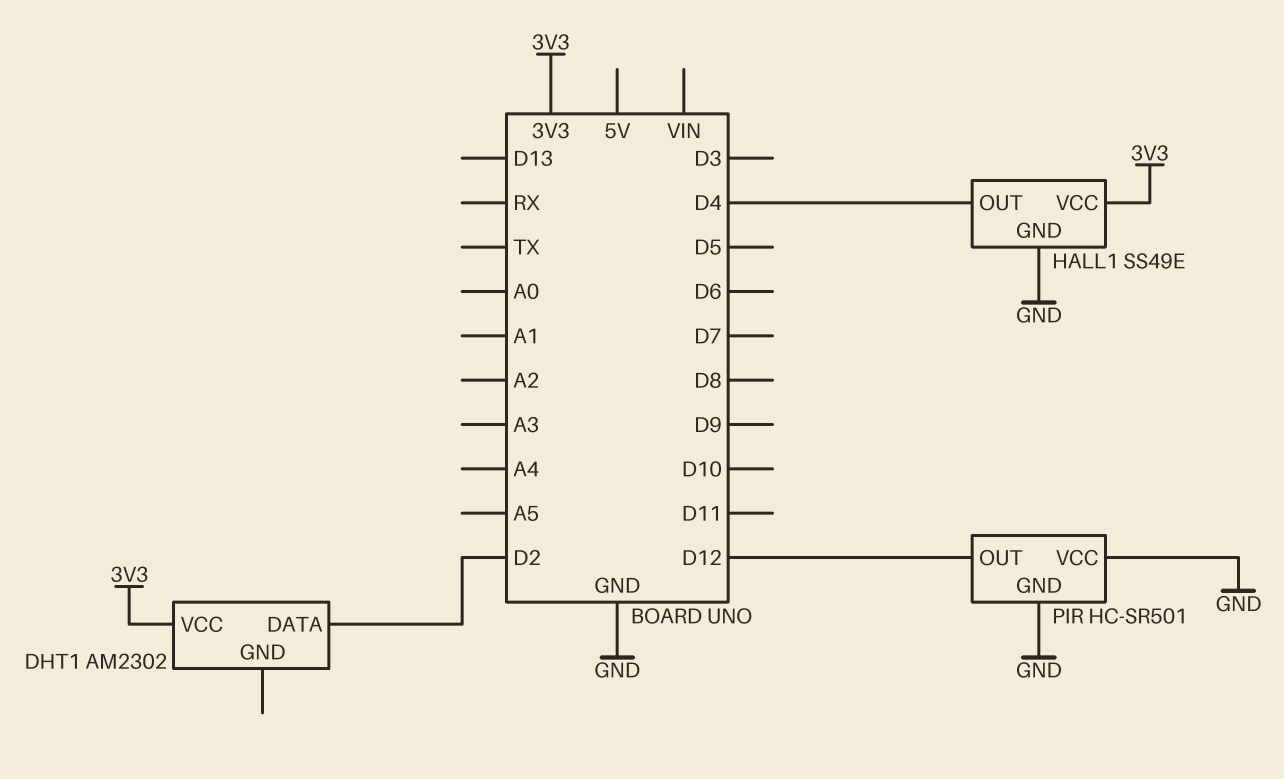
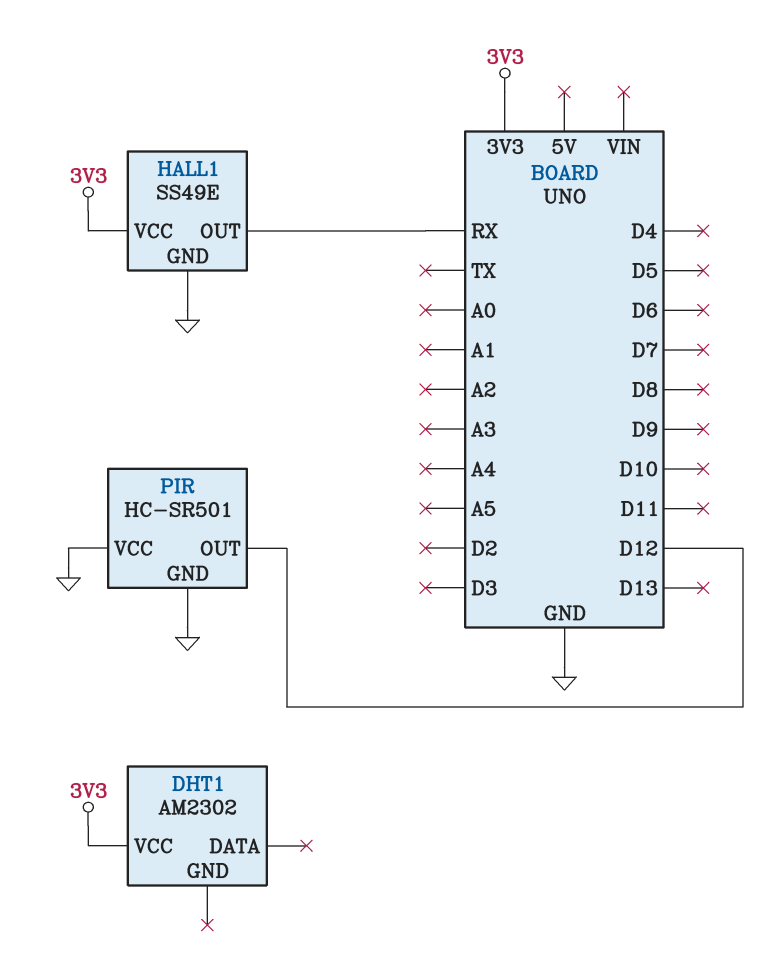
DHT1 pin DATA: D2 -> none
HALL1 pin OUT: D4 -> RX

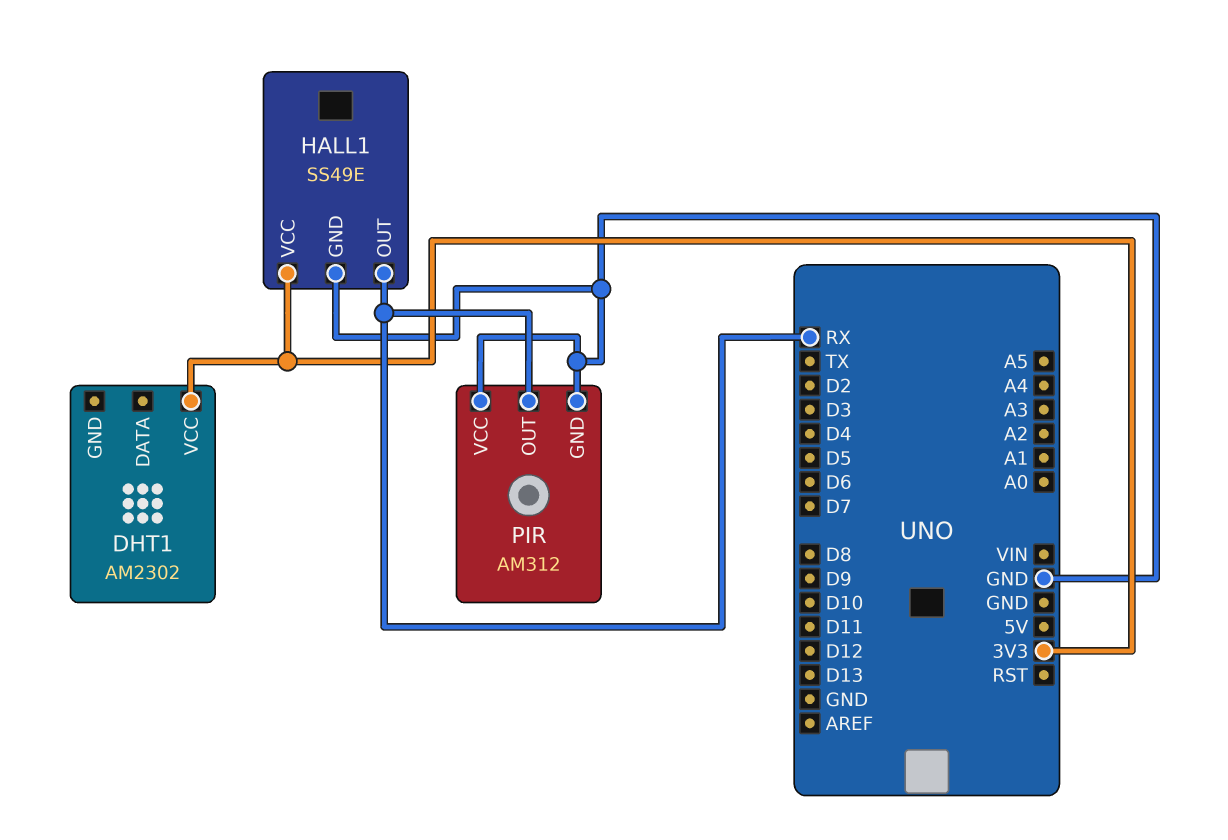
PIR: HC-SR501 -> AM312
PIR pin OUT: D12 -> RX

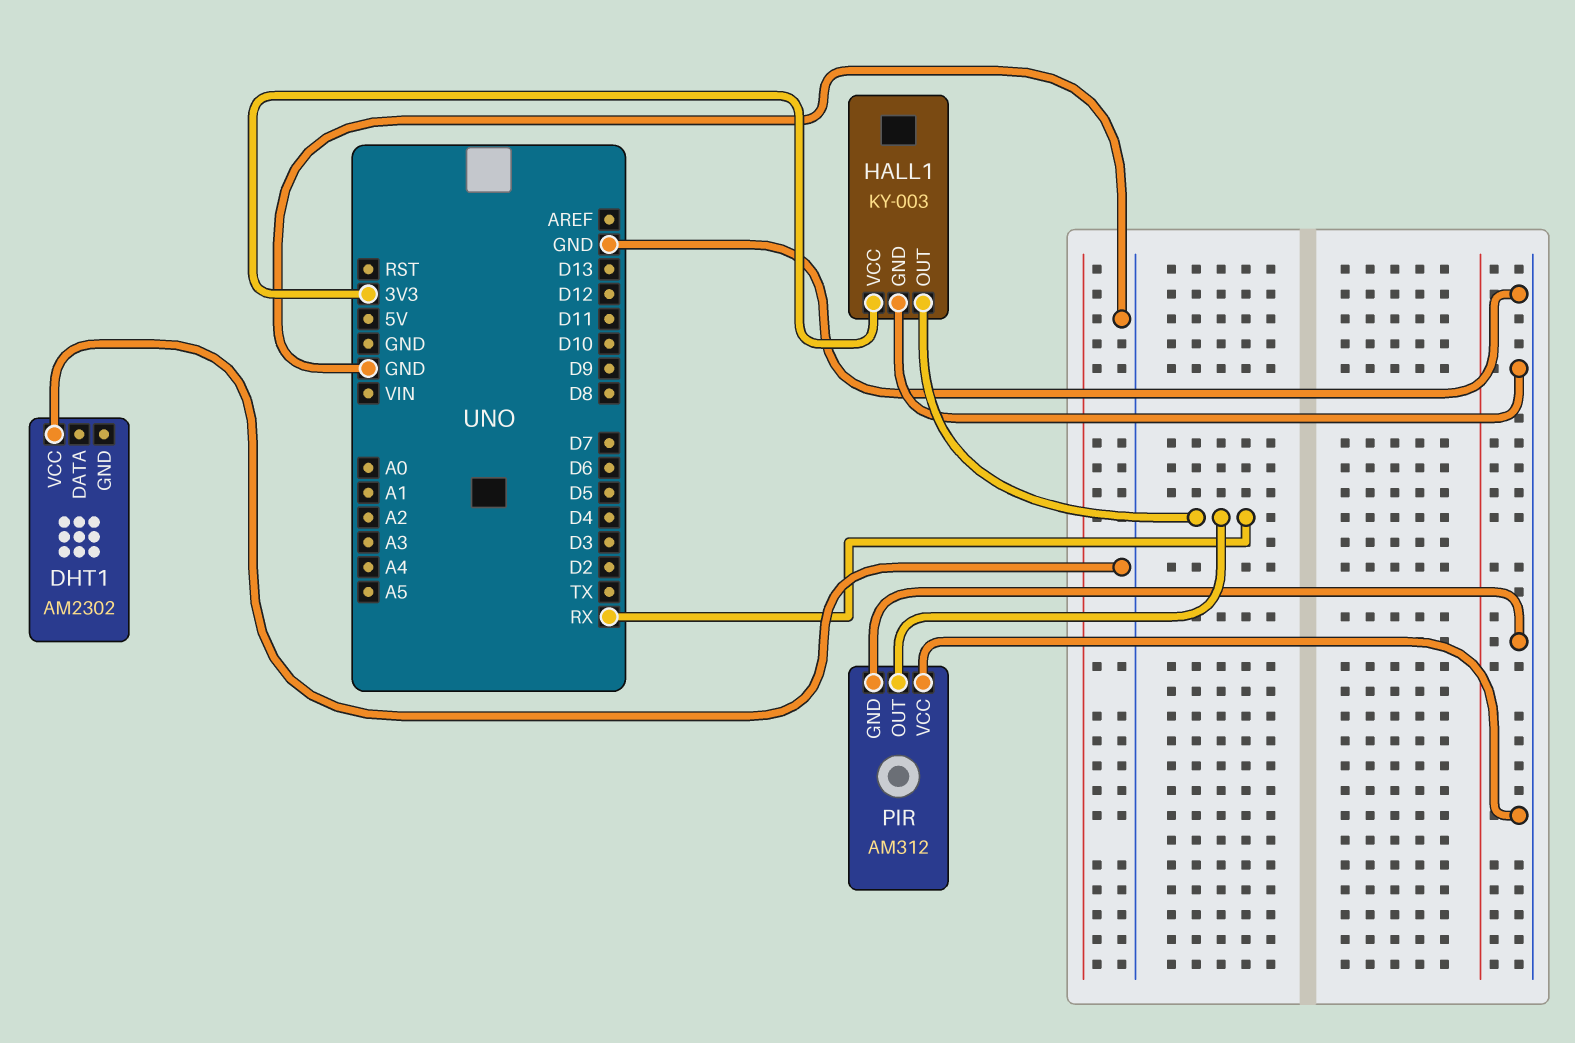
DHT1 pin VCC: 3V3 -> GND
HALL1: SS49E -> KY-003

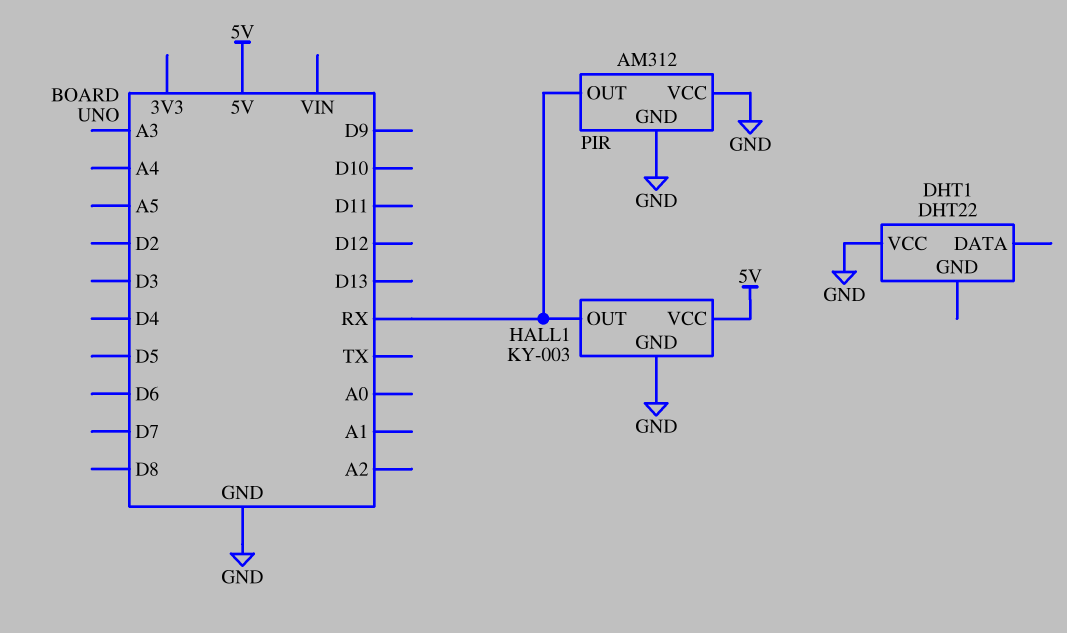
DHT1: AM2302 -> DHT22
HALL1 pin VCC: 3V3 -> 5V

